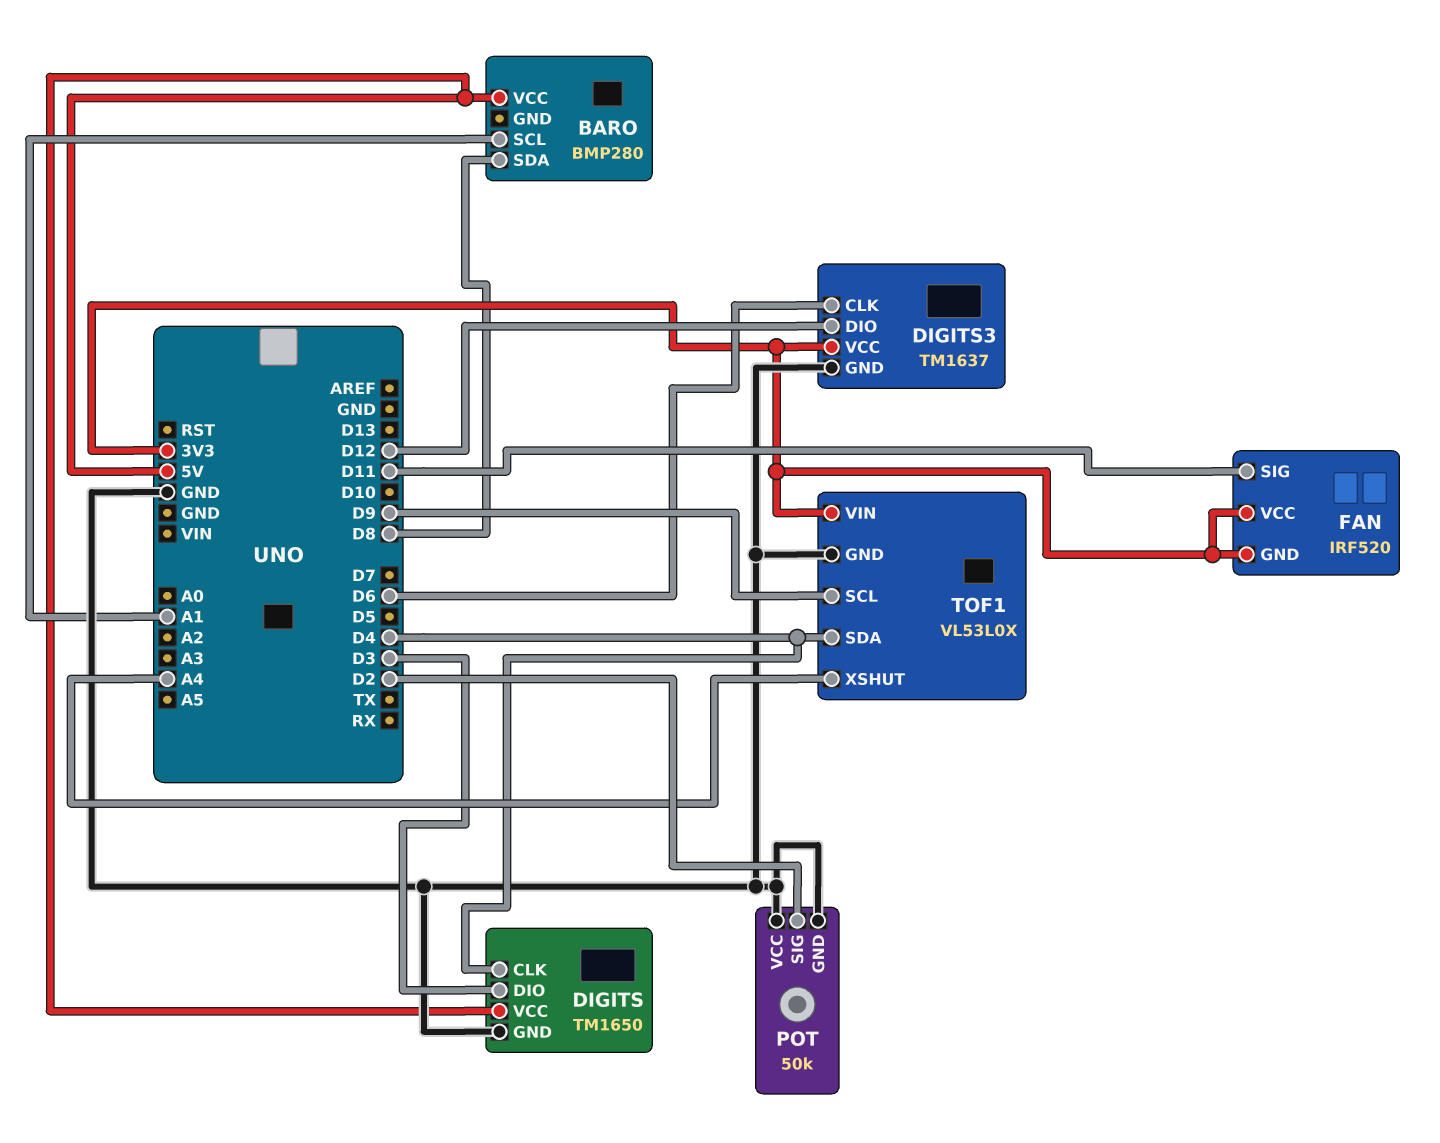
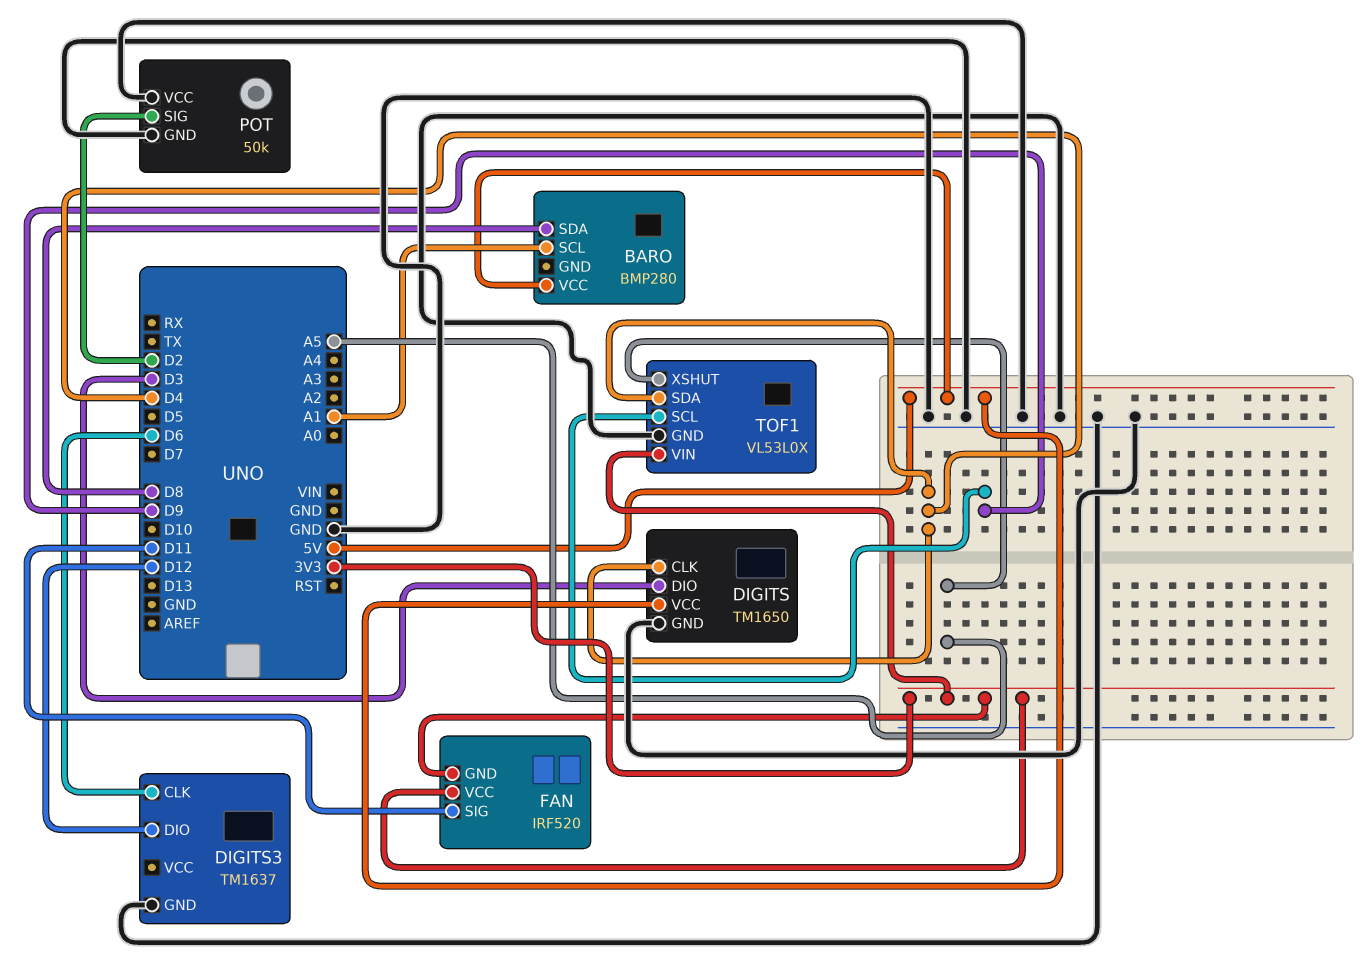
DIGITS3 pin VCC: 3V3 -> none
TOF1 pin XSHUT: A4 -> A5

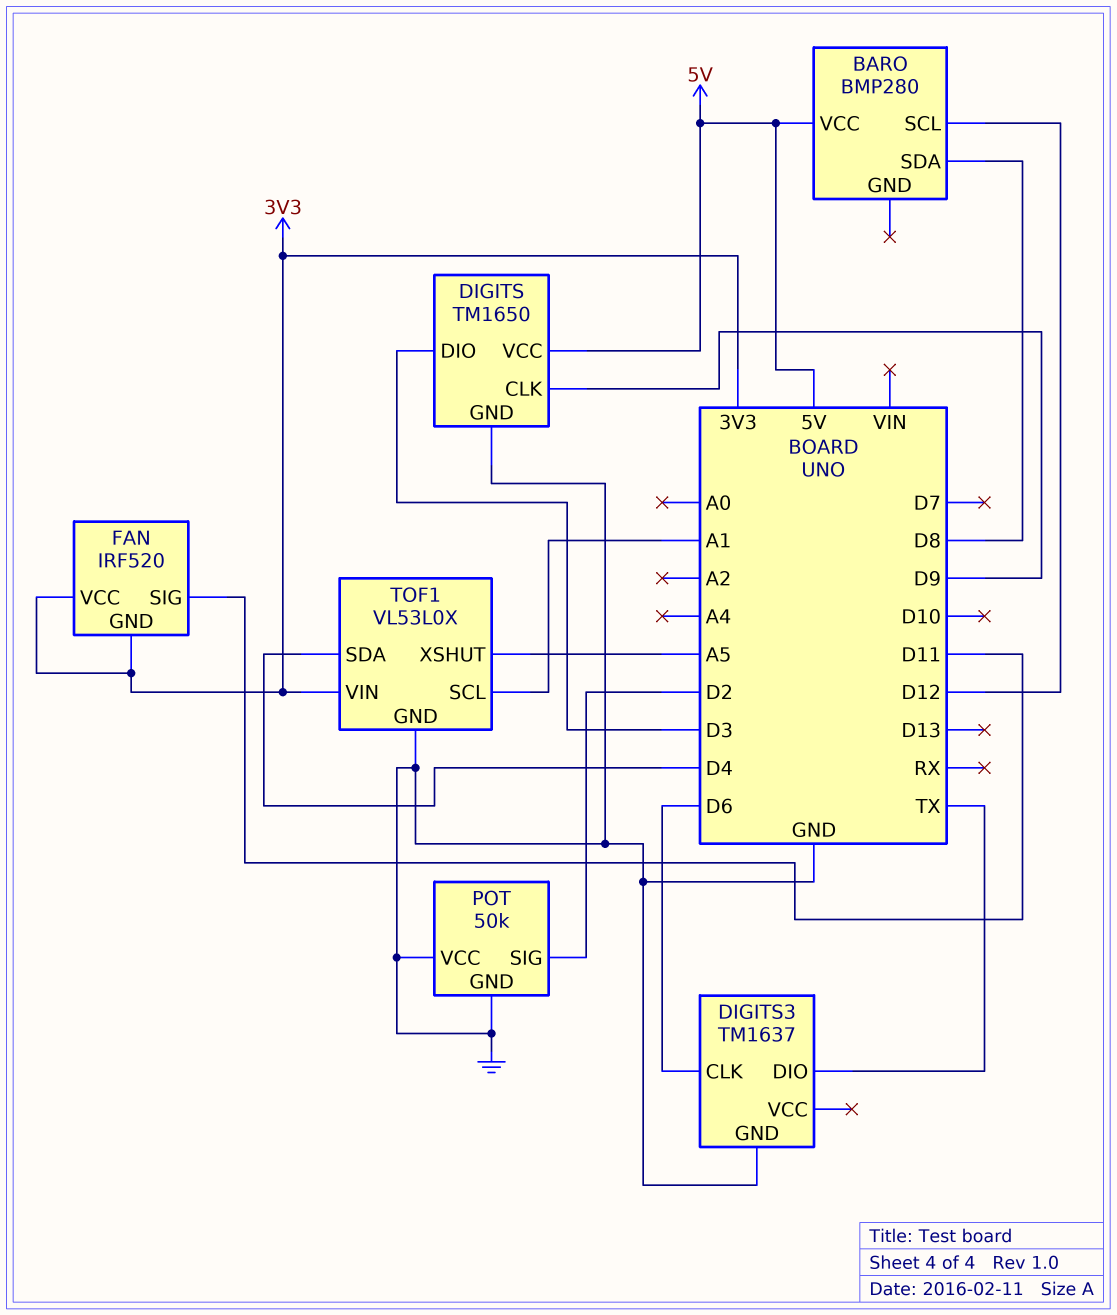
BARO pin SCL: A1 -> D12
DIGITS pin CLK: D4 -> D9
DIGITS3 pin DIO: D12 -> TX
TOF1 pin SCL: D9 -> A1

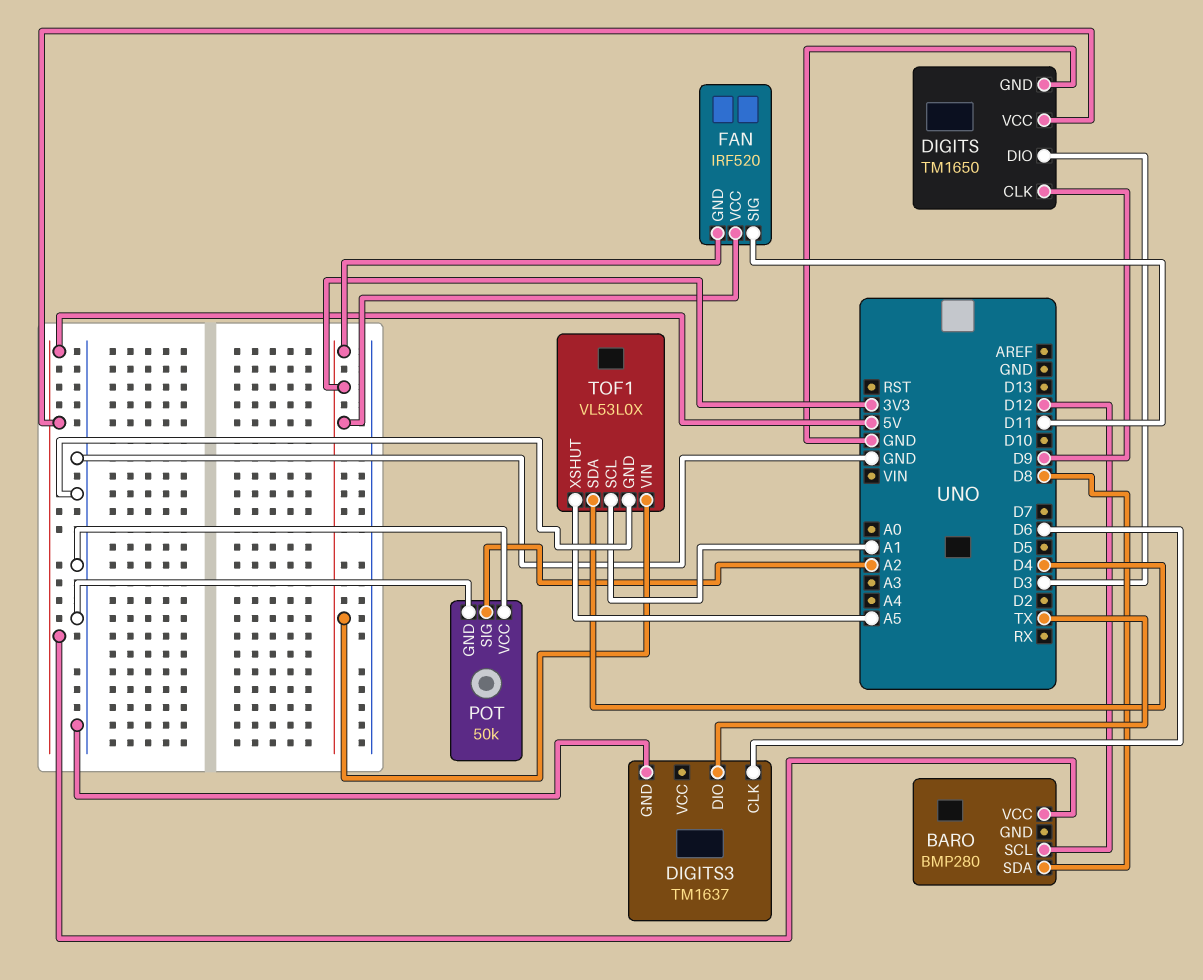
POT pin SIG: D2 -> A2

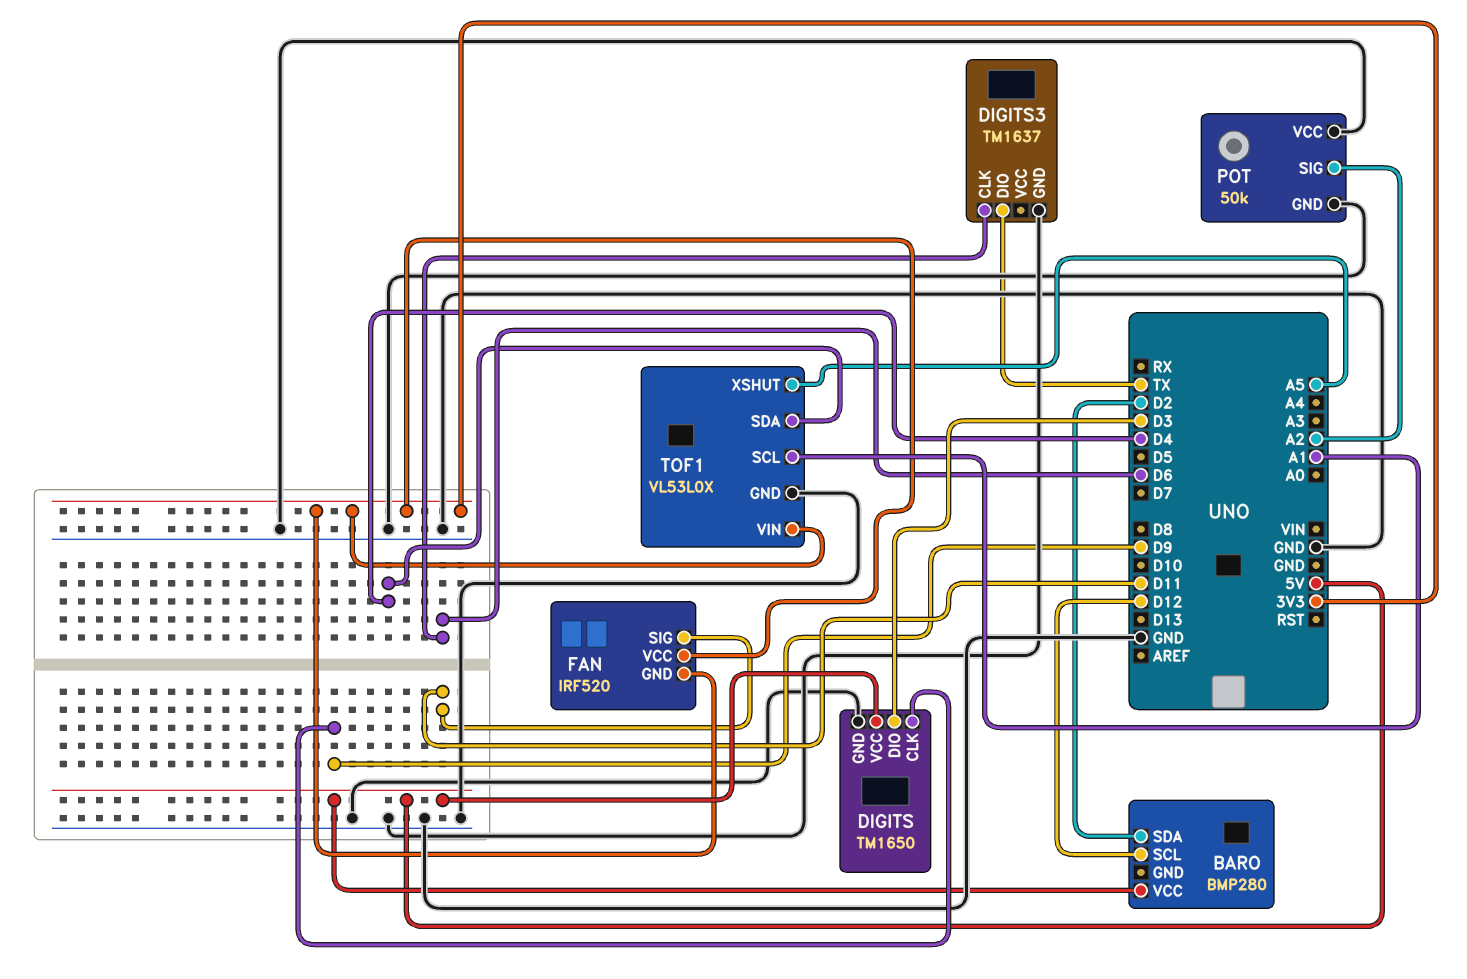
BARO pin SDA: D8 -> D2

